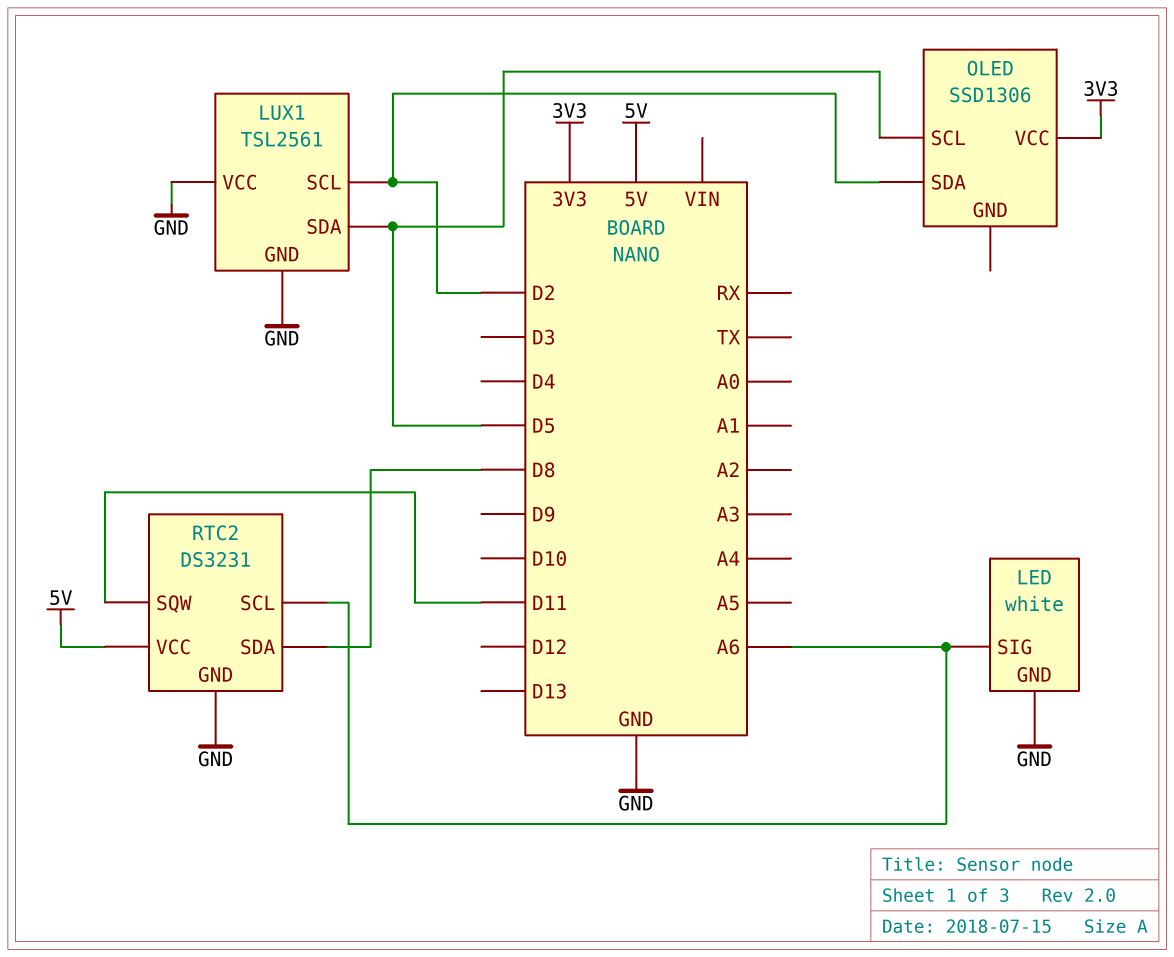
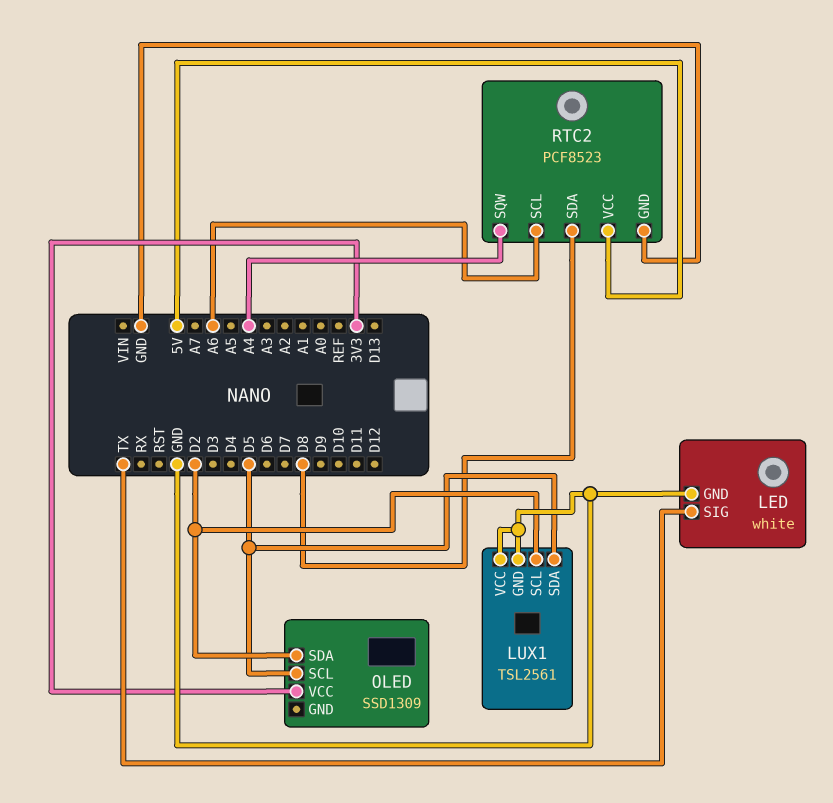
LED pin SIG: A6 -> TX
OLED: SSD1306 -> SSD1309
RTC2: DS3231 -> PCF8523
RTC2 pin SQW: D11 -> A4

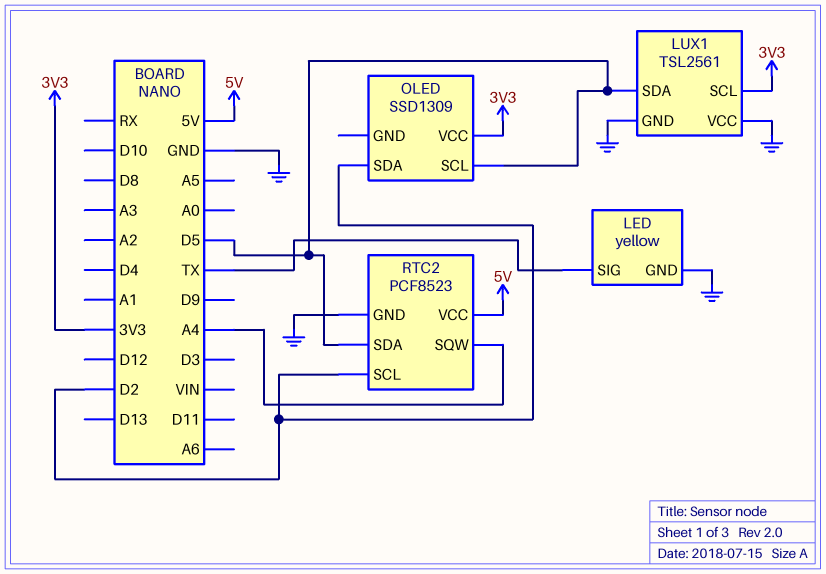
LED: white -> yellow
LUX1 pin SCL: D2 -> 3V3
RTC2 pin SCL: A6 -> D2
RTC2 pin SDA: D8 -> D5

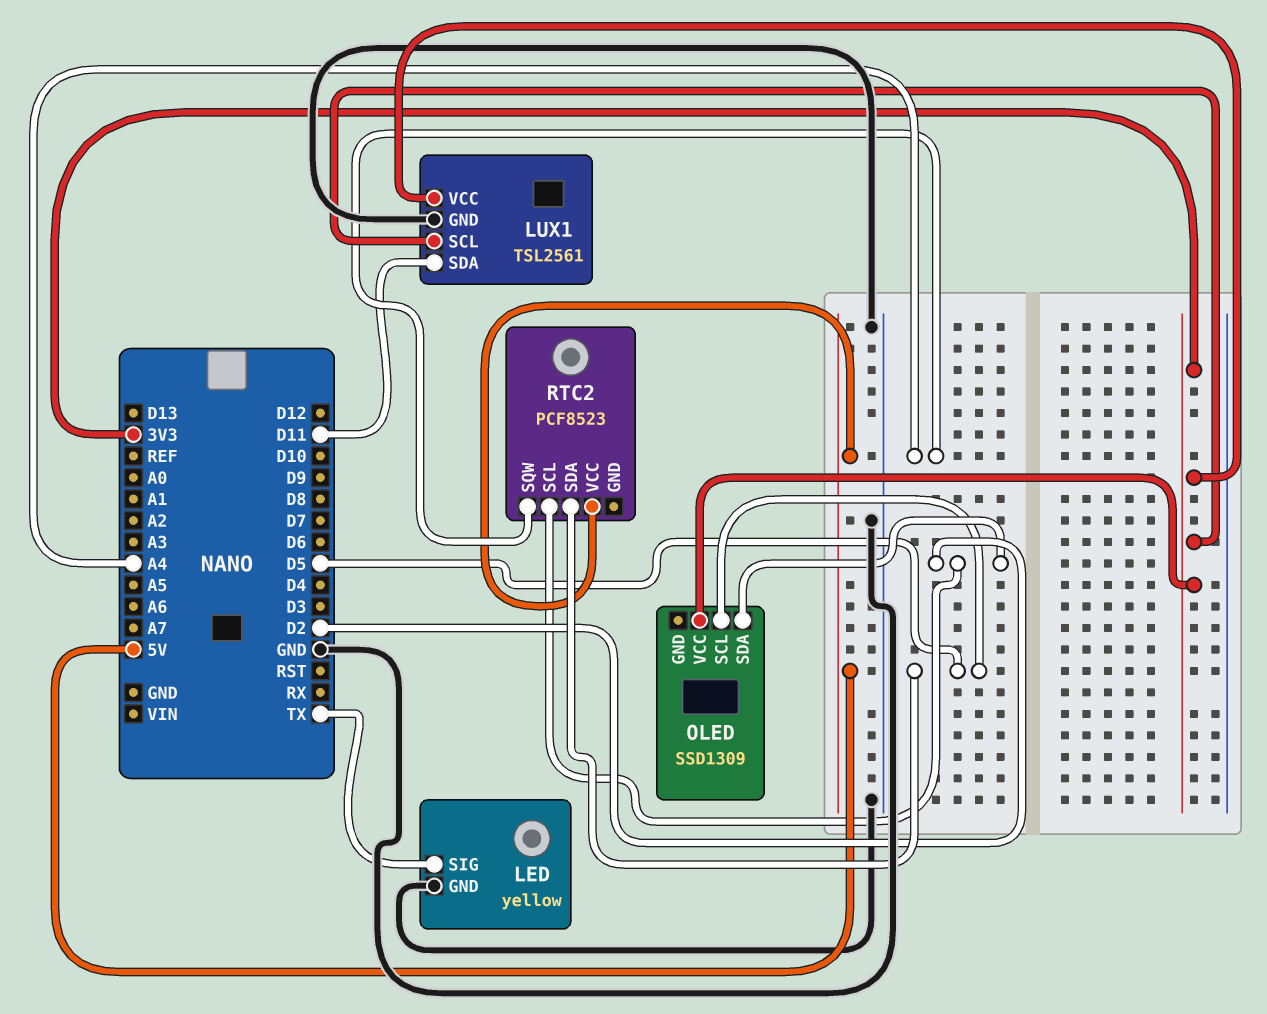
LUX1 pin SDA: D5 -> D11
LUX1 pin VCC: GND -> 3V3
RTC2 pin GND: GND -> none

